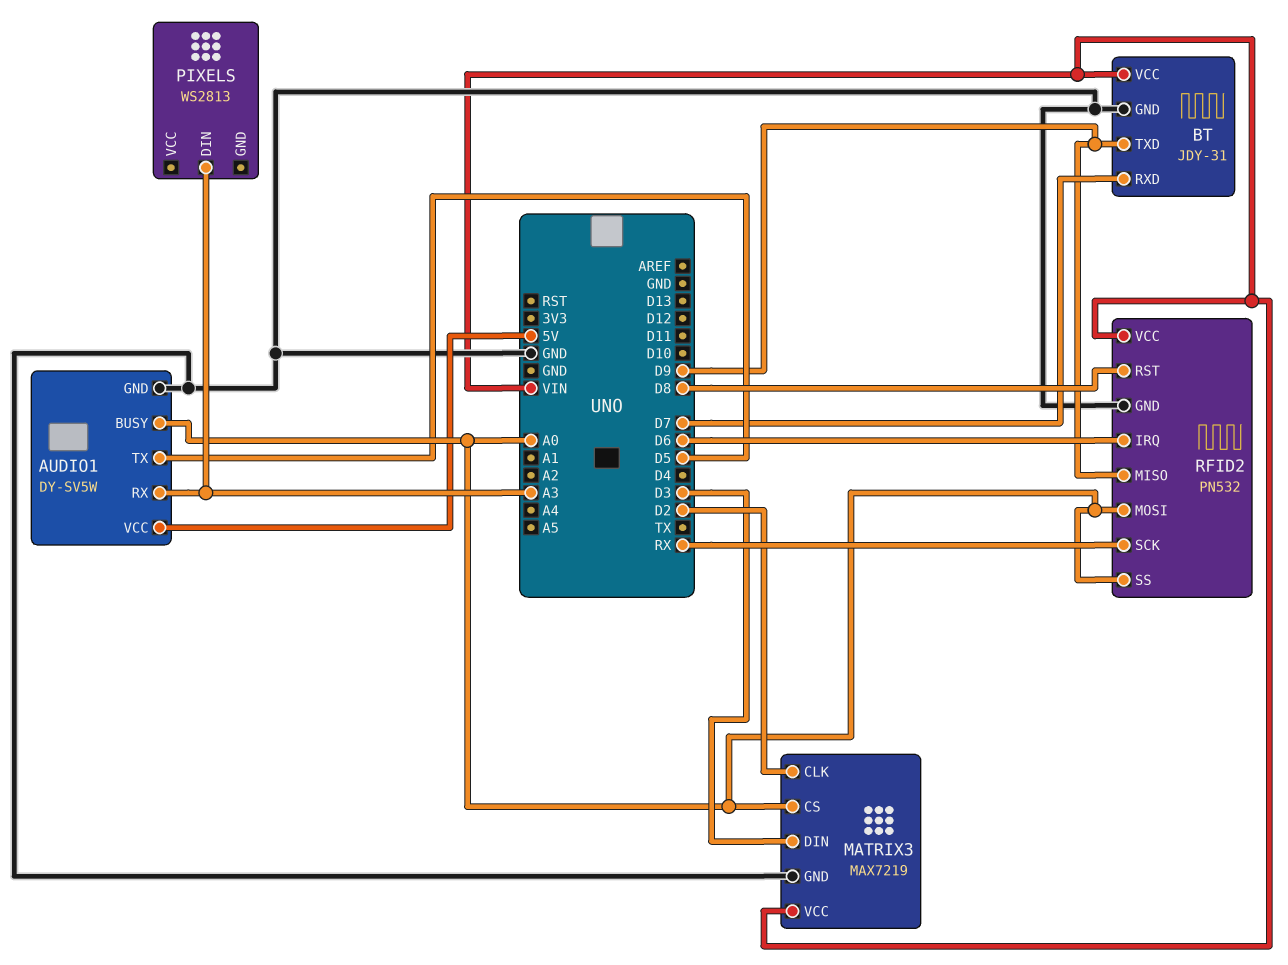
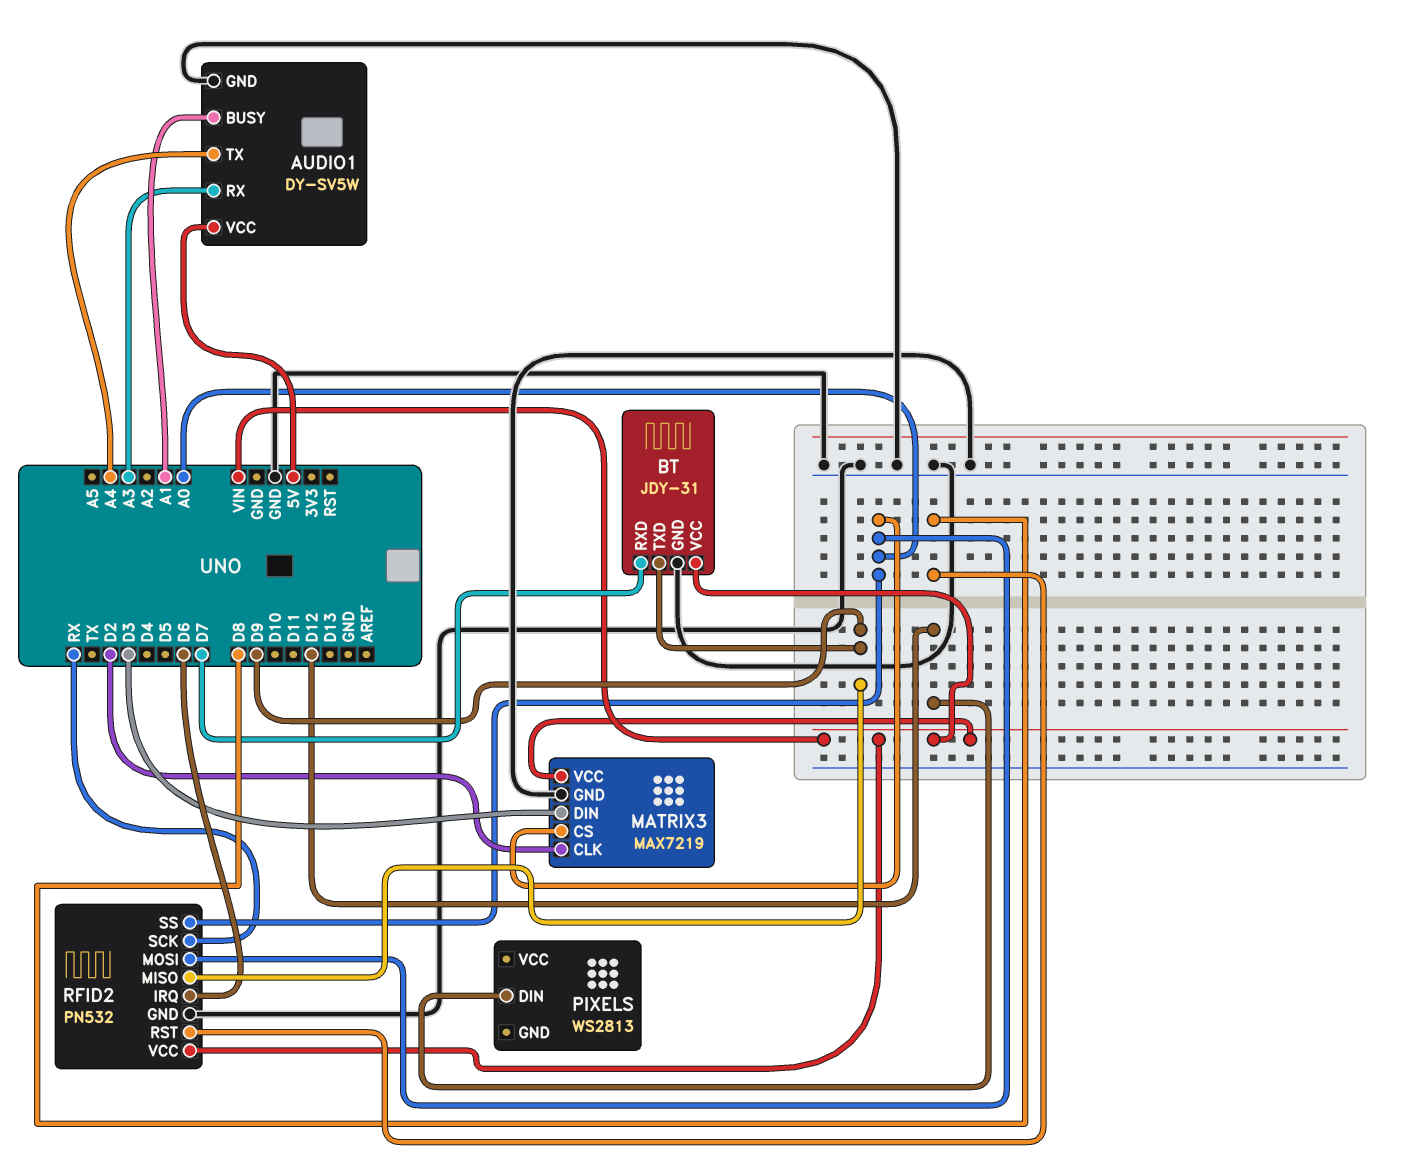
AUDIO1 pin BUSY: A0 -> A1
AUDIO1 pin TX: D5 -> A4
PIXELS pin DIN: A3 -> D12

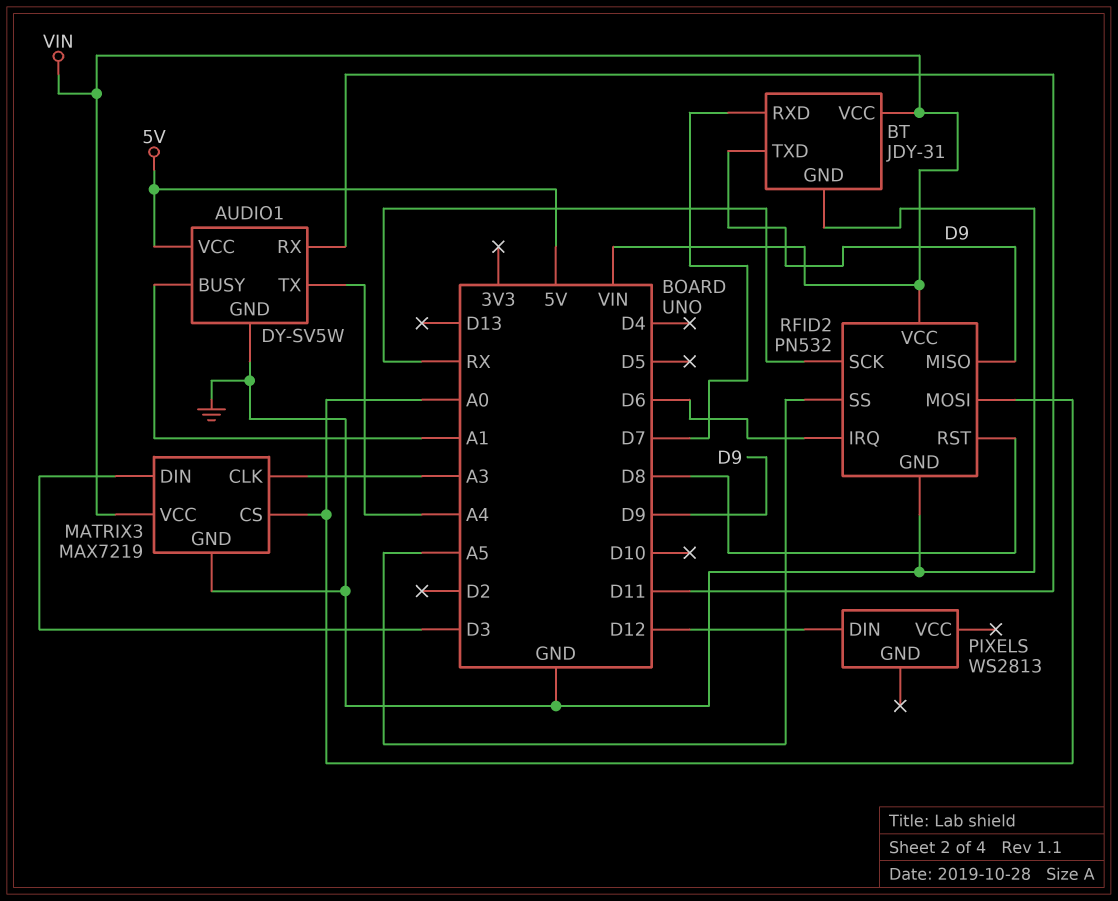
AUDIO1 pin RX: A3 -> D11
MATRIX3 pin CLK: D2 -> A3
RFID2 pin SS: A0 -> A5

